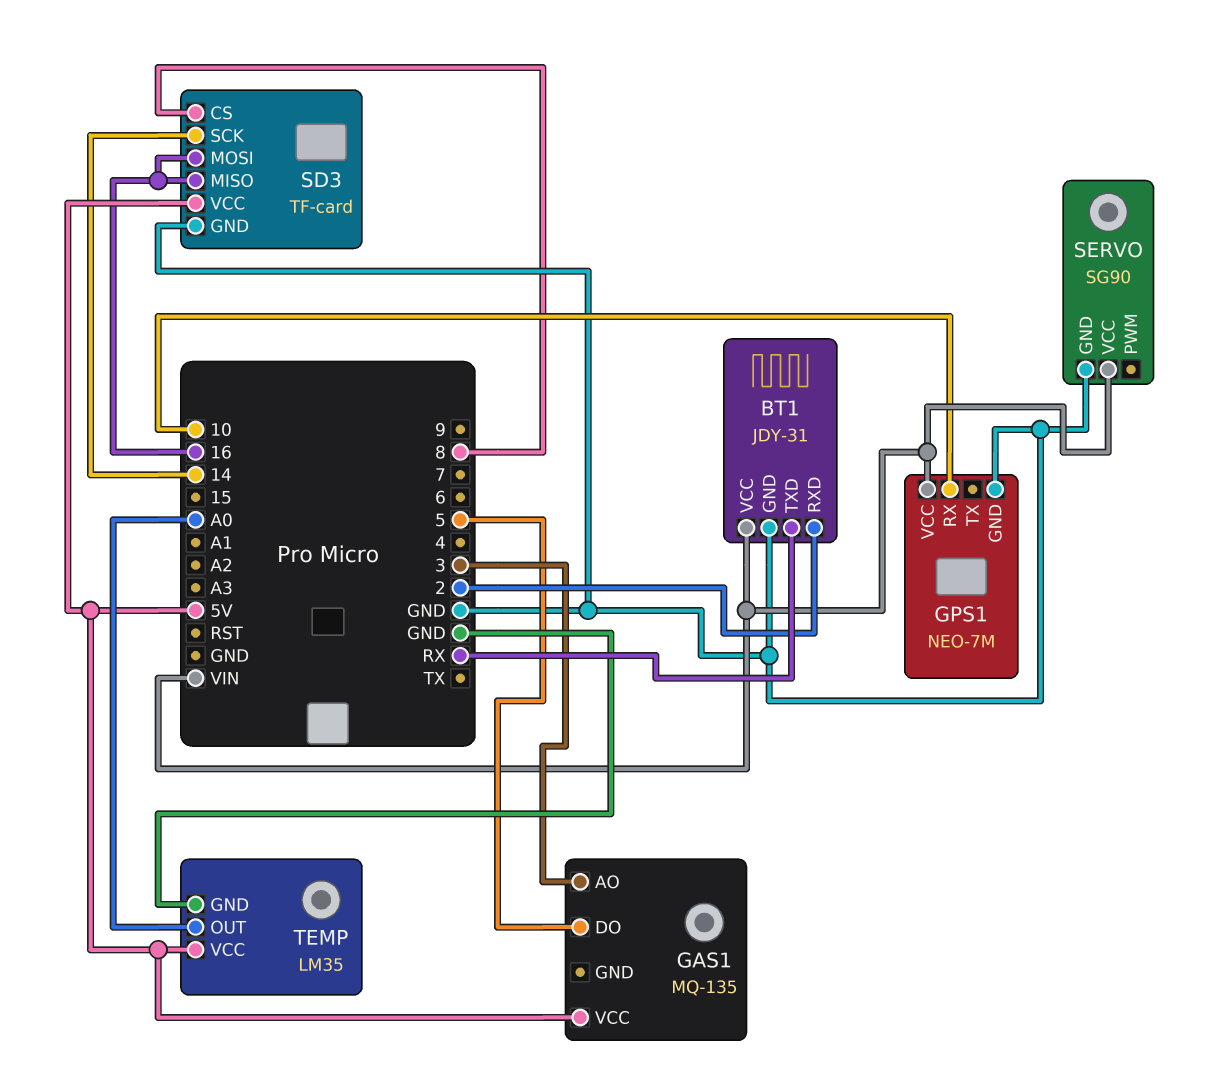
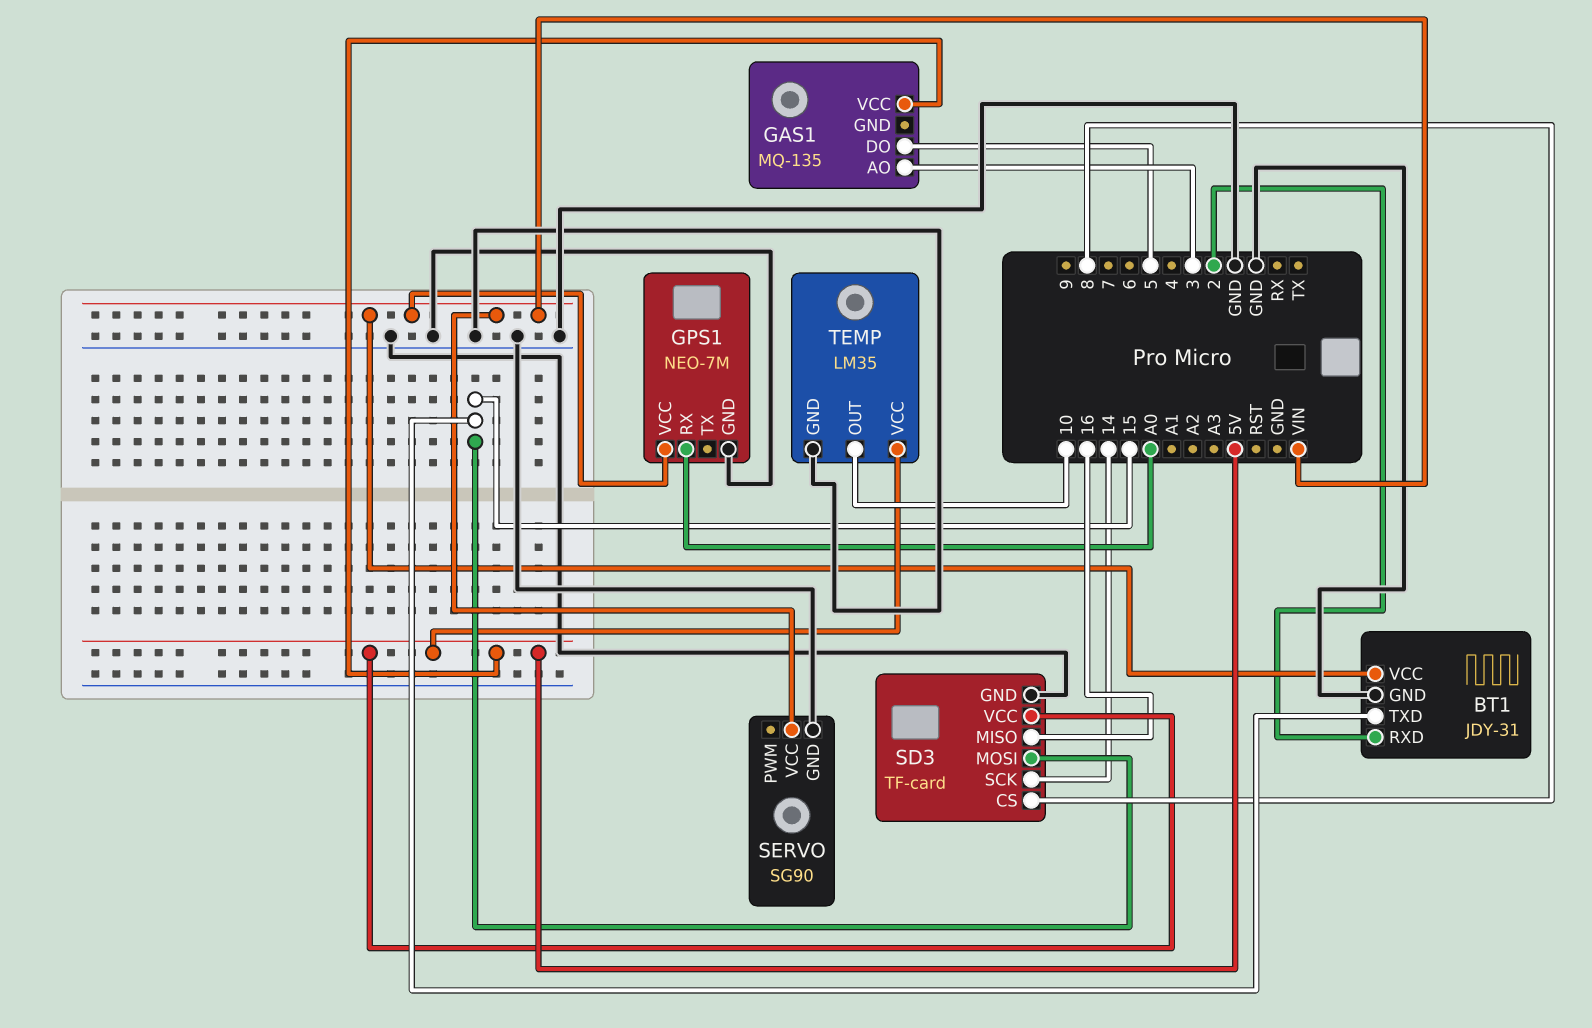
BT1 pin TXD: RX -> 15
GPS1 pin RX: 10 -> A0
SD3 pin MOSI: 16 -> 15
TEMP pin OUT: A0 -> 10

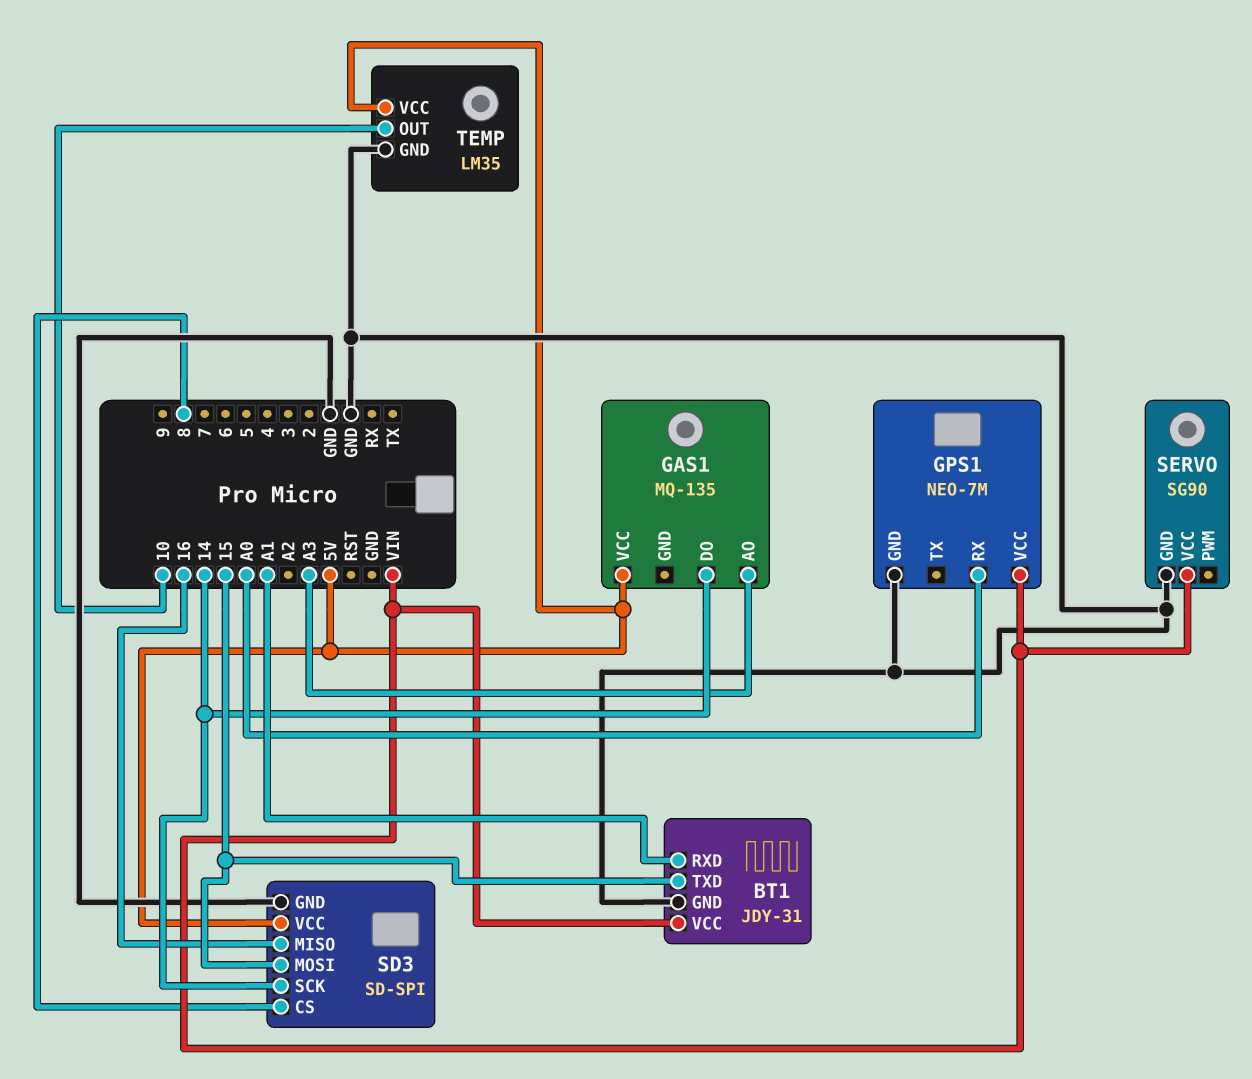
BT1 pin RXD: 2 -> A1
GAS1 pin AO: 3 -> A3
GAS1 pin DO: 5 -> 14
SD3: TF-card -> SD-SPI

